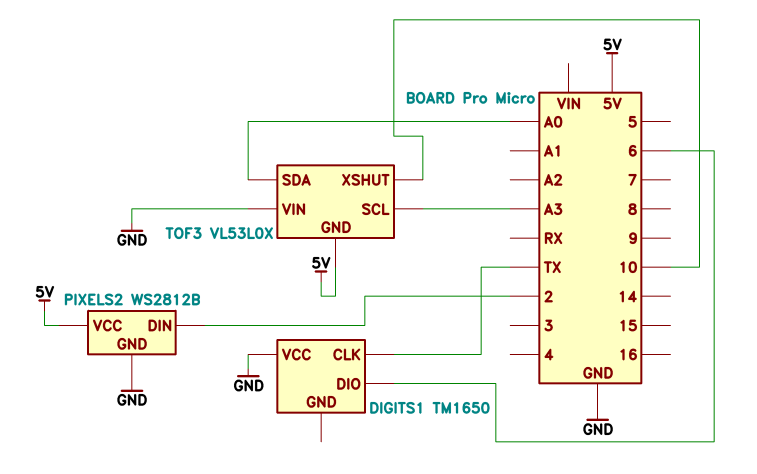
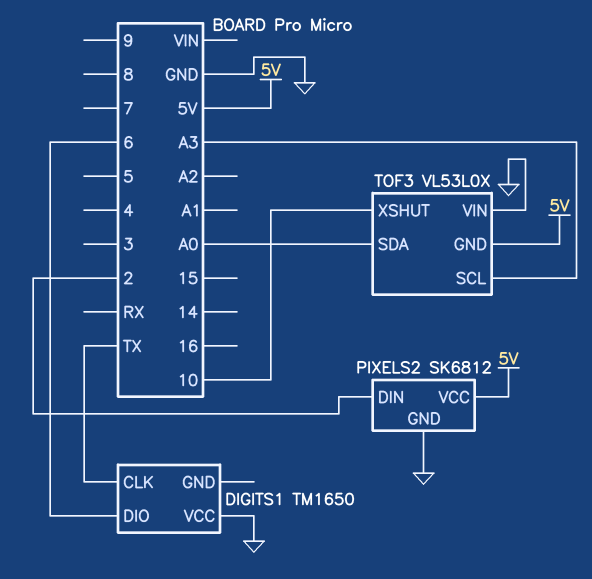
PIXELS2: WS2812B -> SK6812

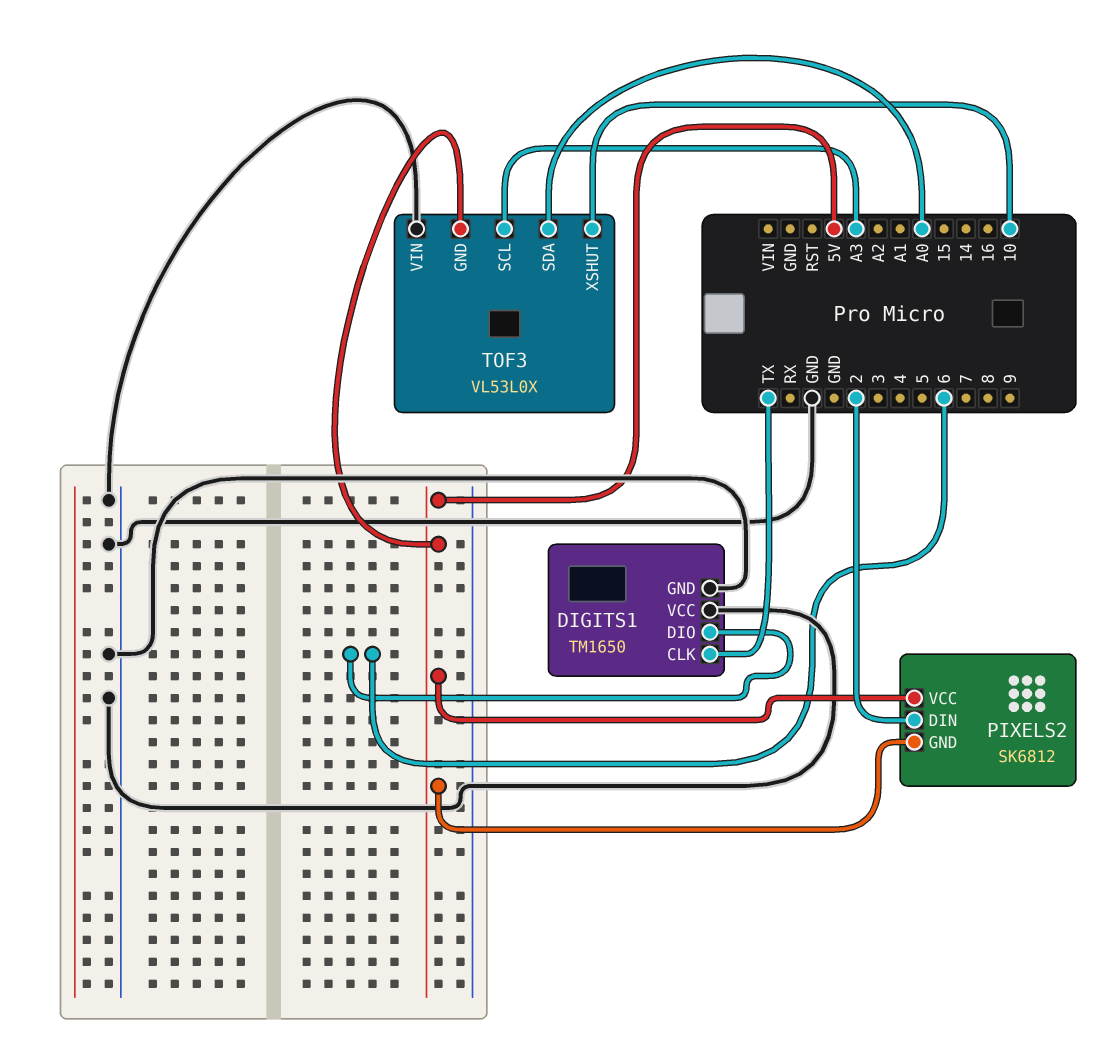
DIGITS1 pin GND: none -> GND
PIXELS2 pin GND: GND -> 5V

